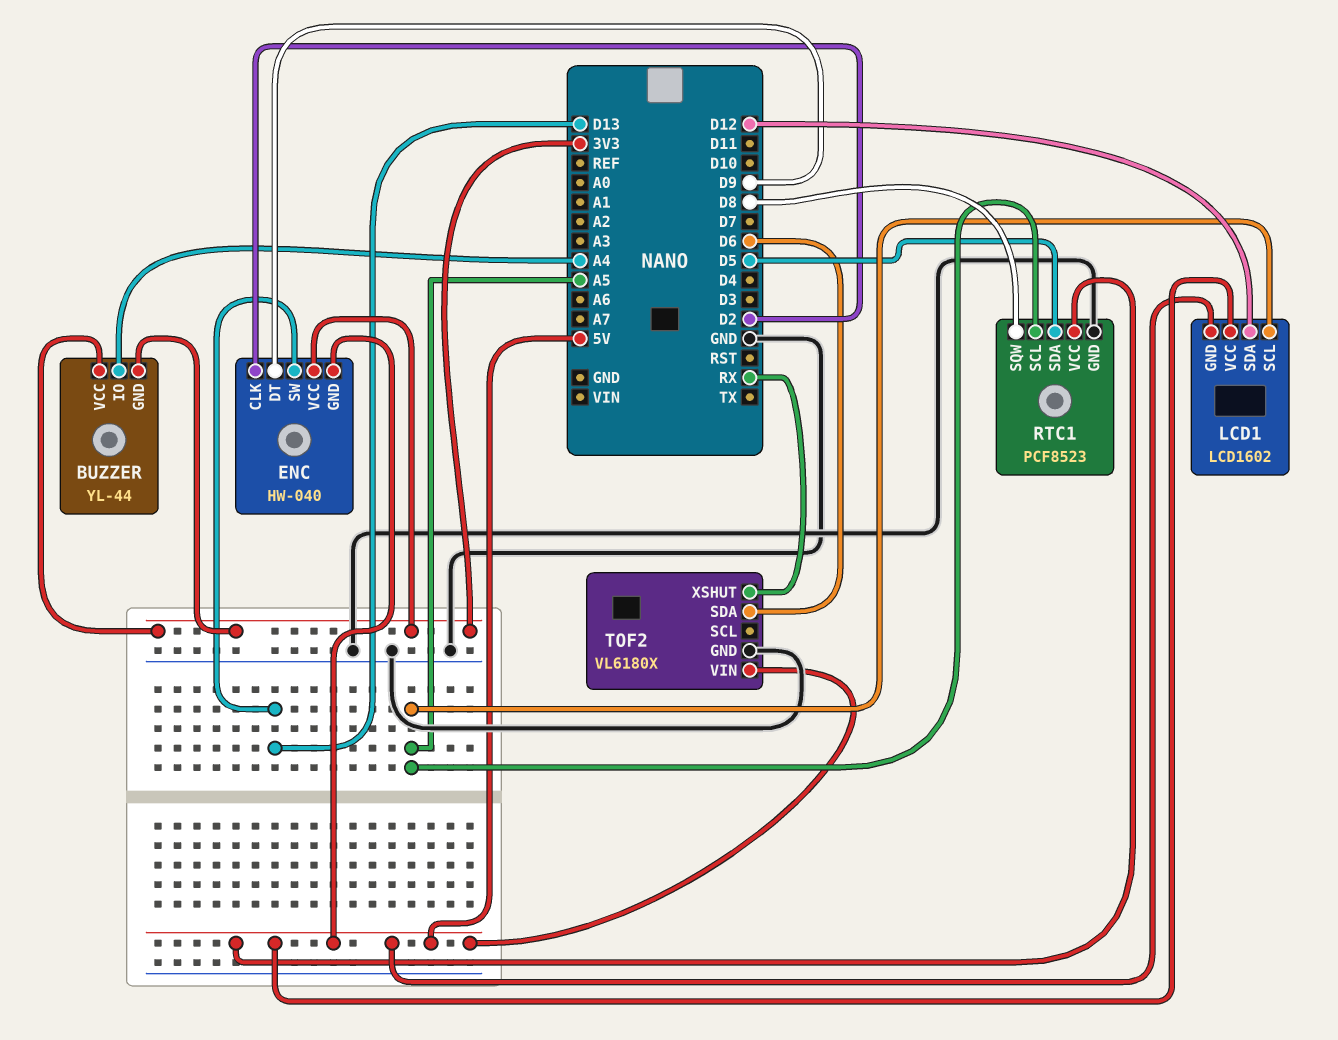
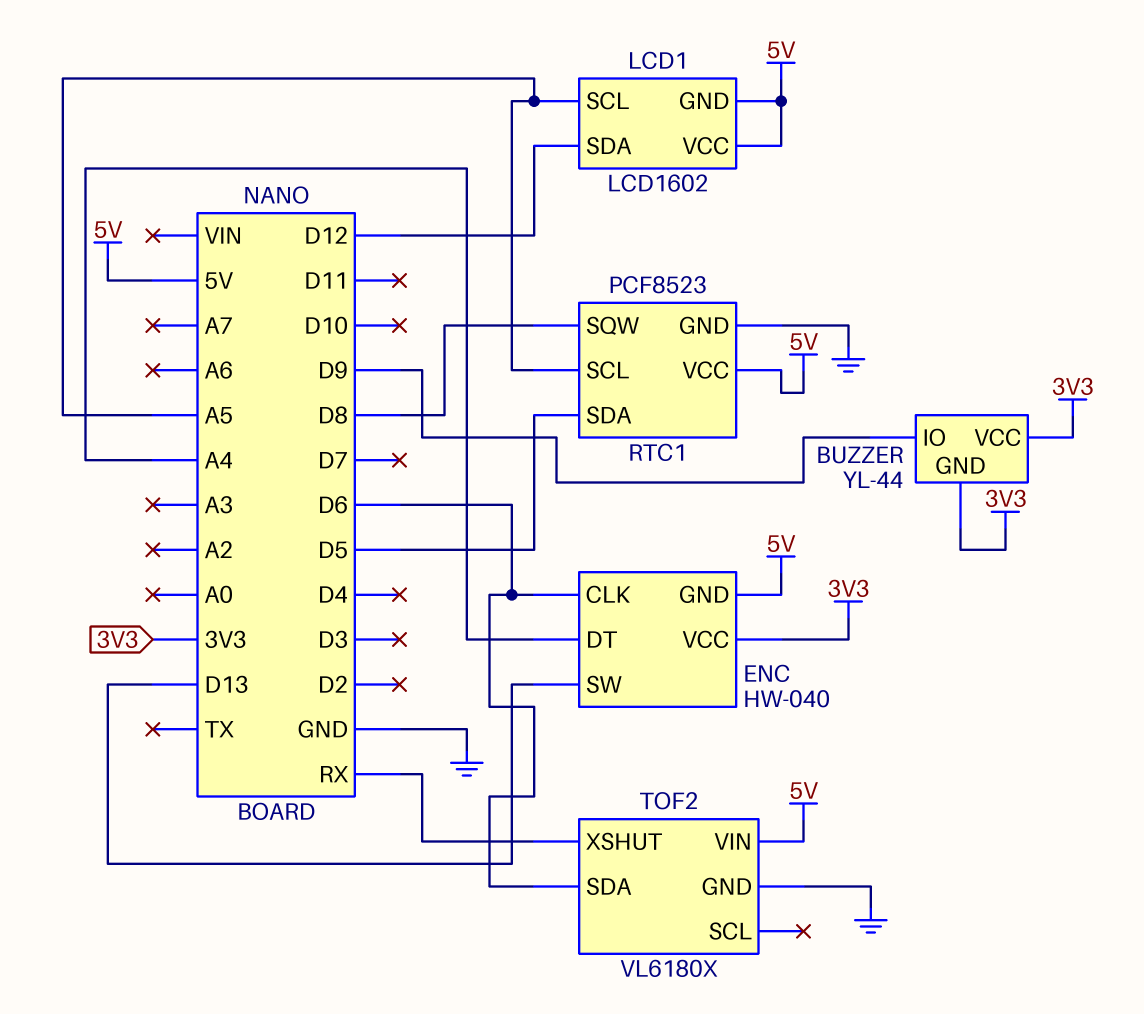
BUZZER pin IO: A4 -> D9
ENC pin CLK: D2 -> D6
ENC pin DT: D9 -> A4

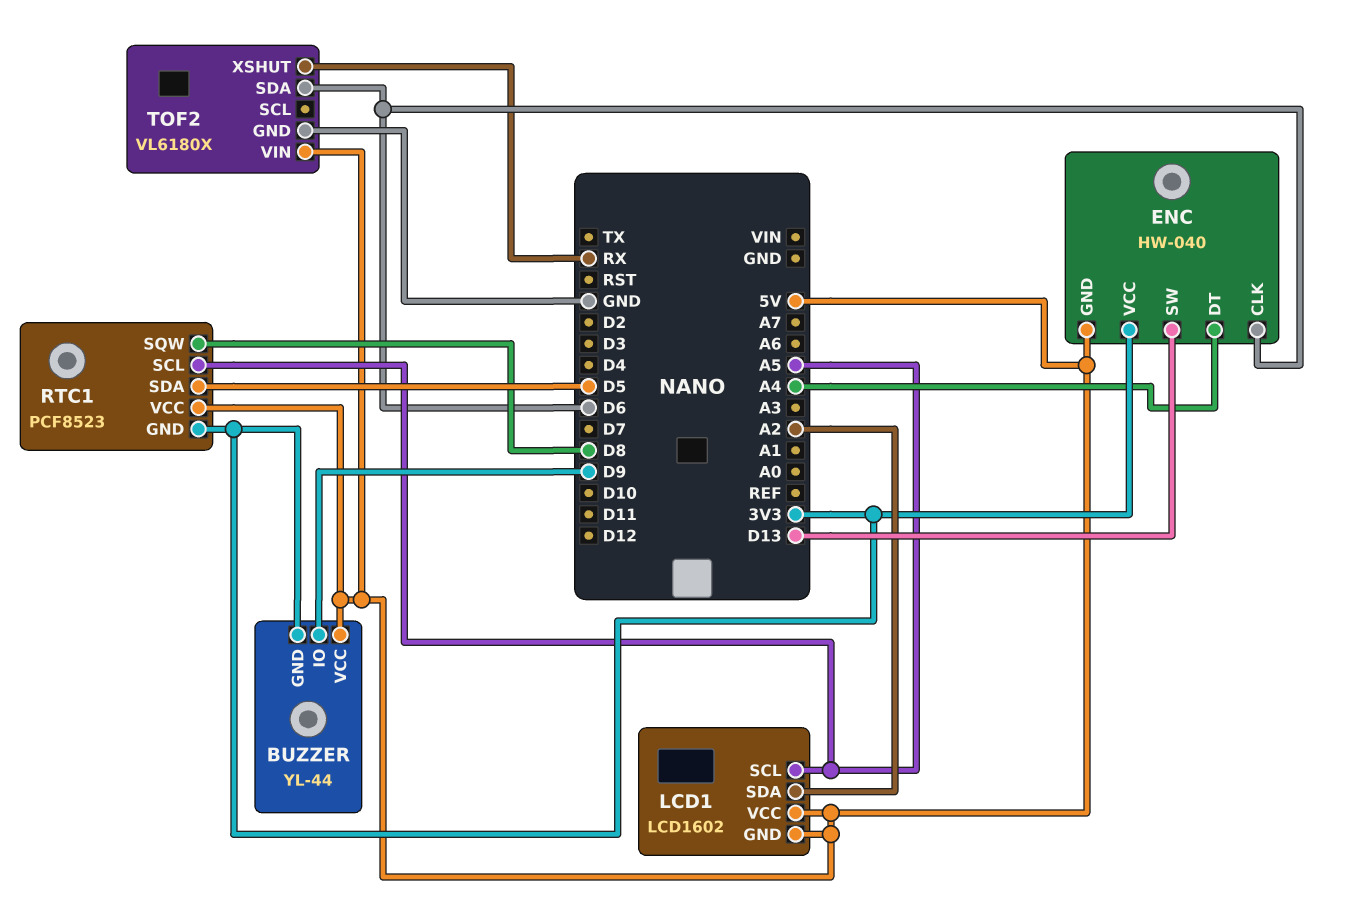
BUZZER pin VCC: 3V3 -> 5V
LCD1 pin SDA: D12 -> A2
RTC1 pin GND: GND -> 3V3

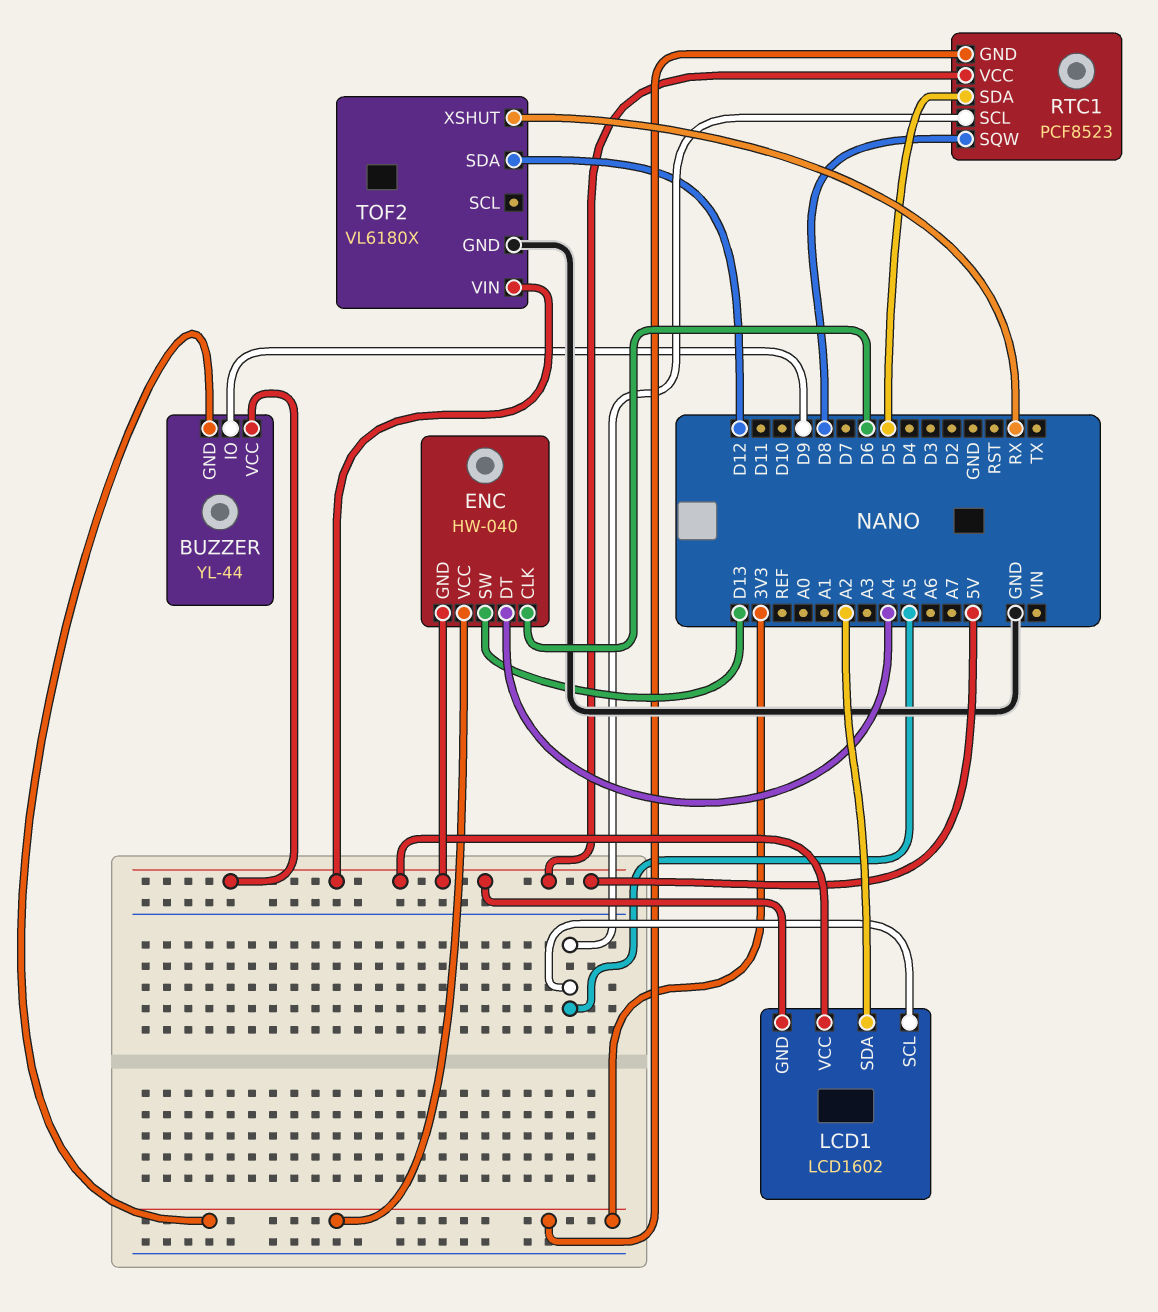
TOF2 pin SDA: D6 -> D12

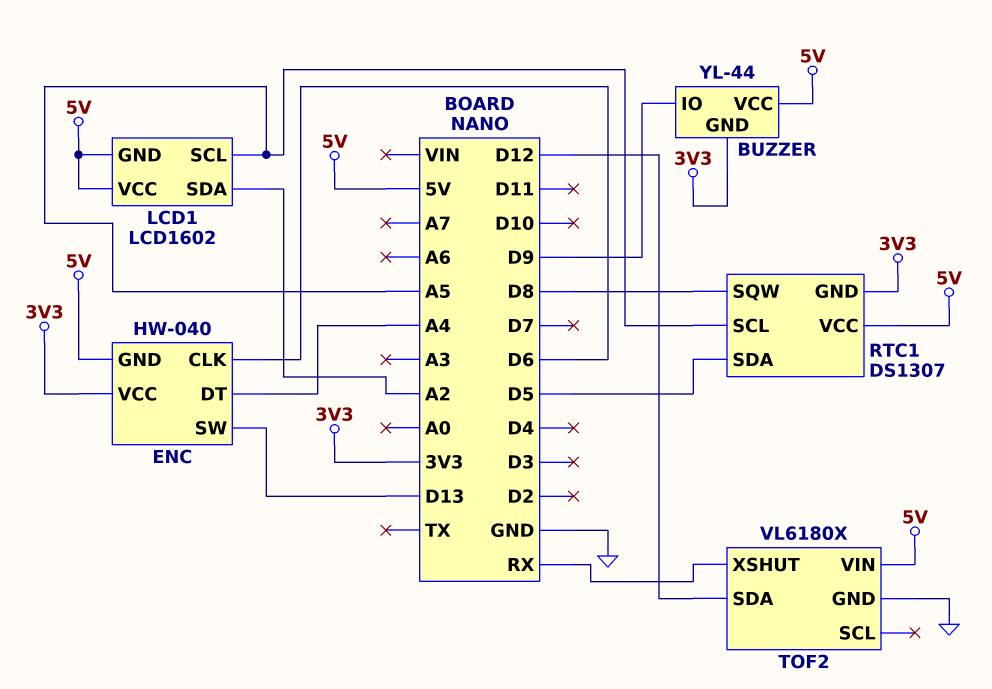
RTC1: PCF8523 -> DS1307

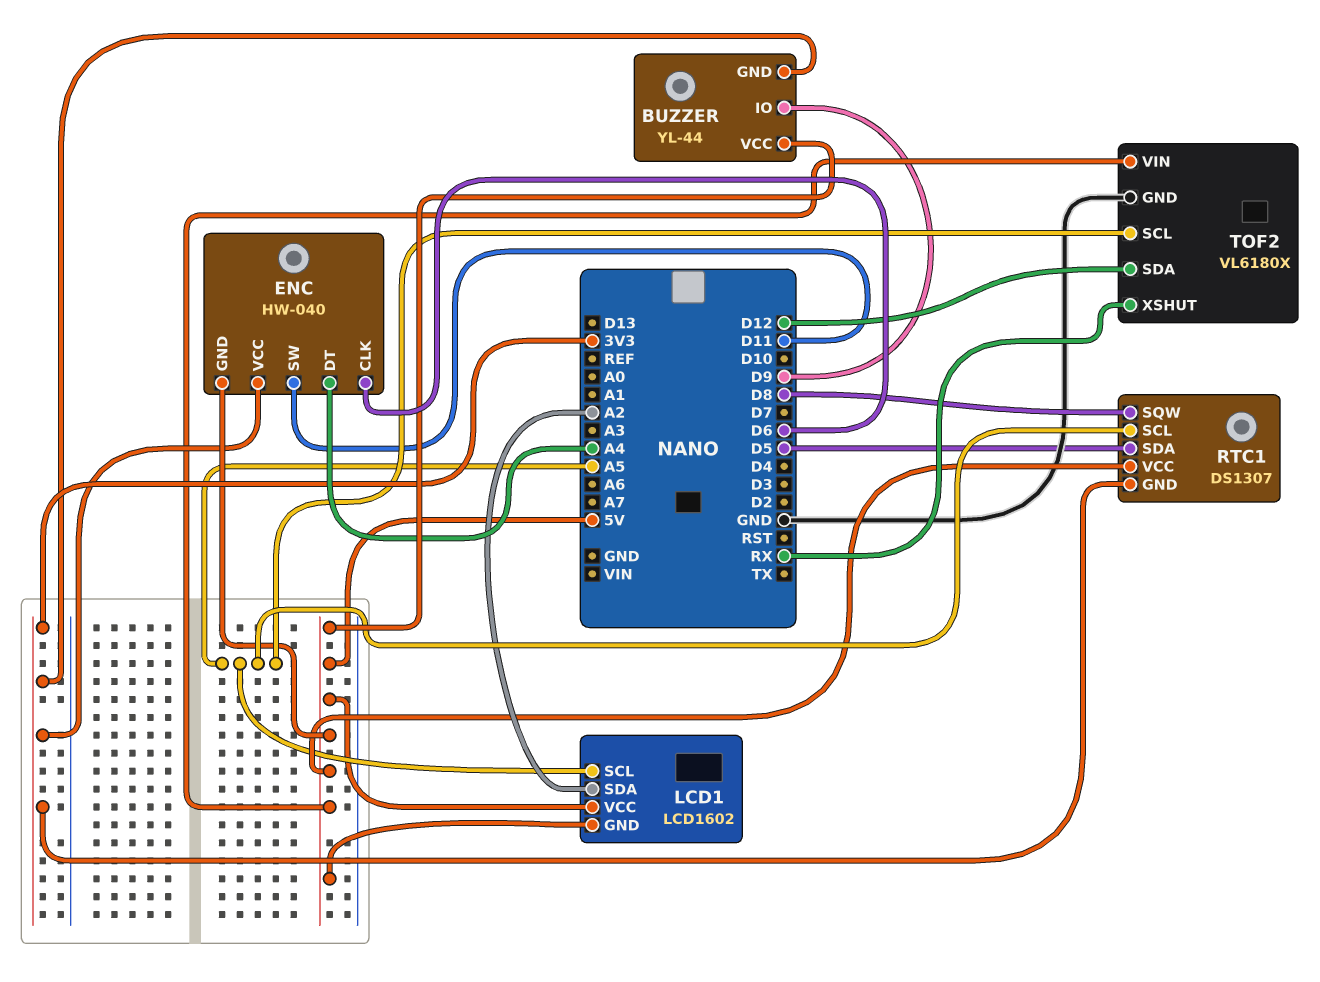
ENC pin SW: D13 -> D11
TOF2 pin SCL: none -> A5

